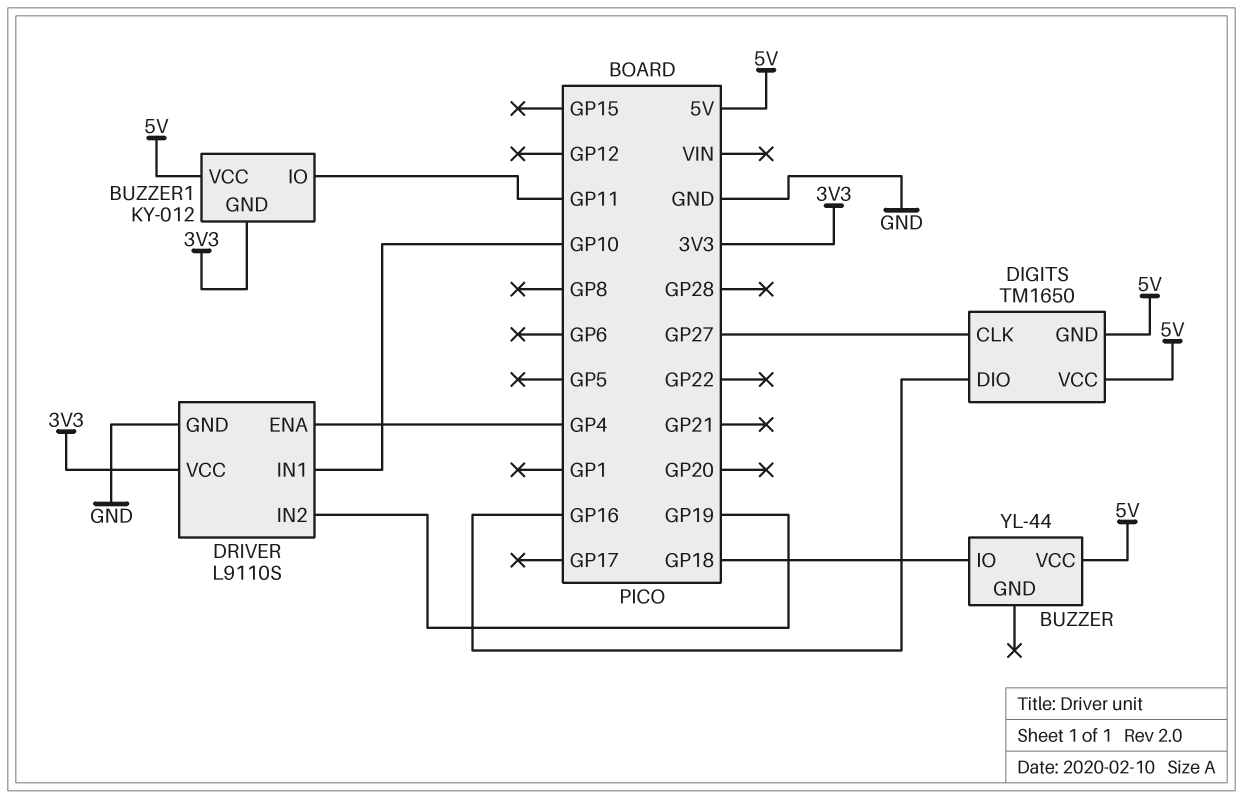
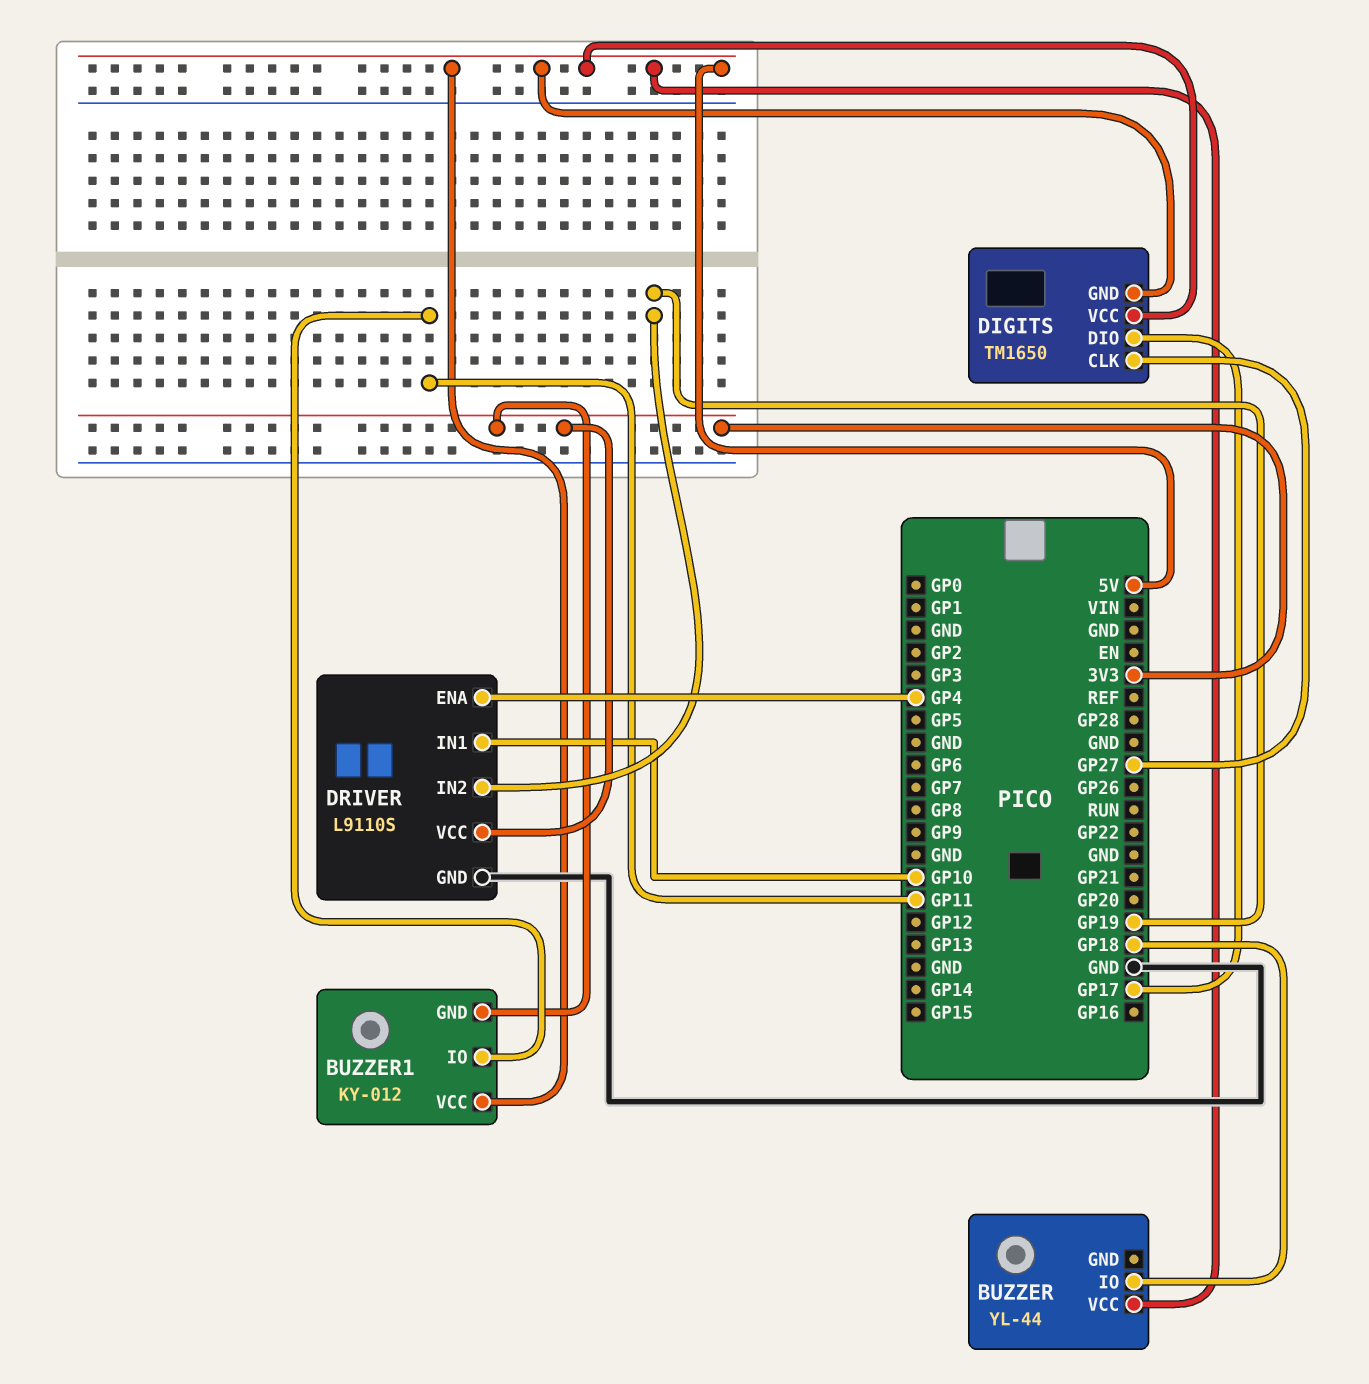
DIGITS pin DIO: GP16 -> GP17

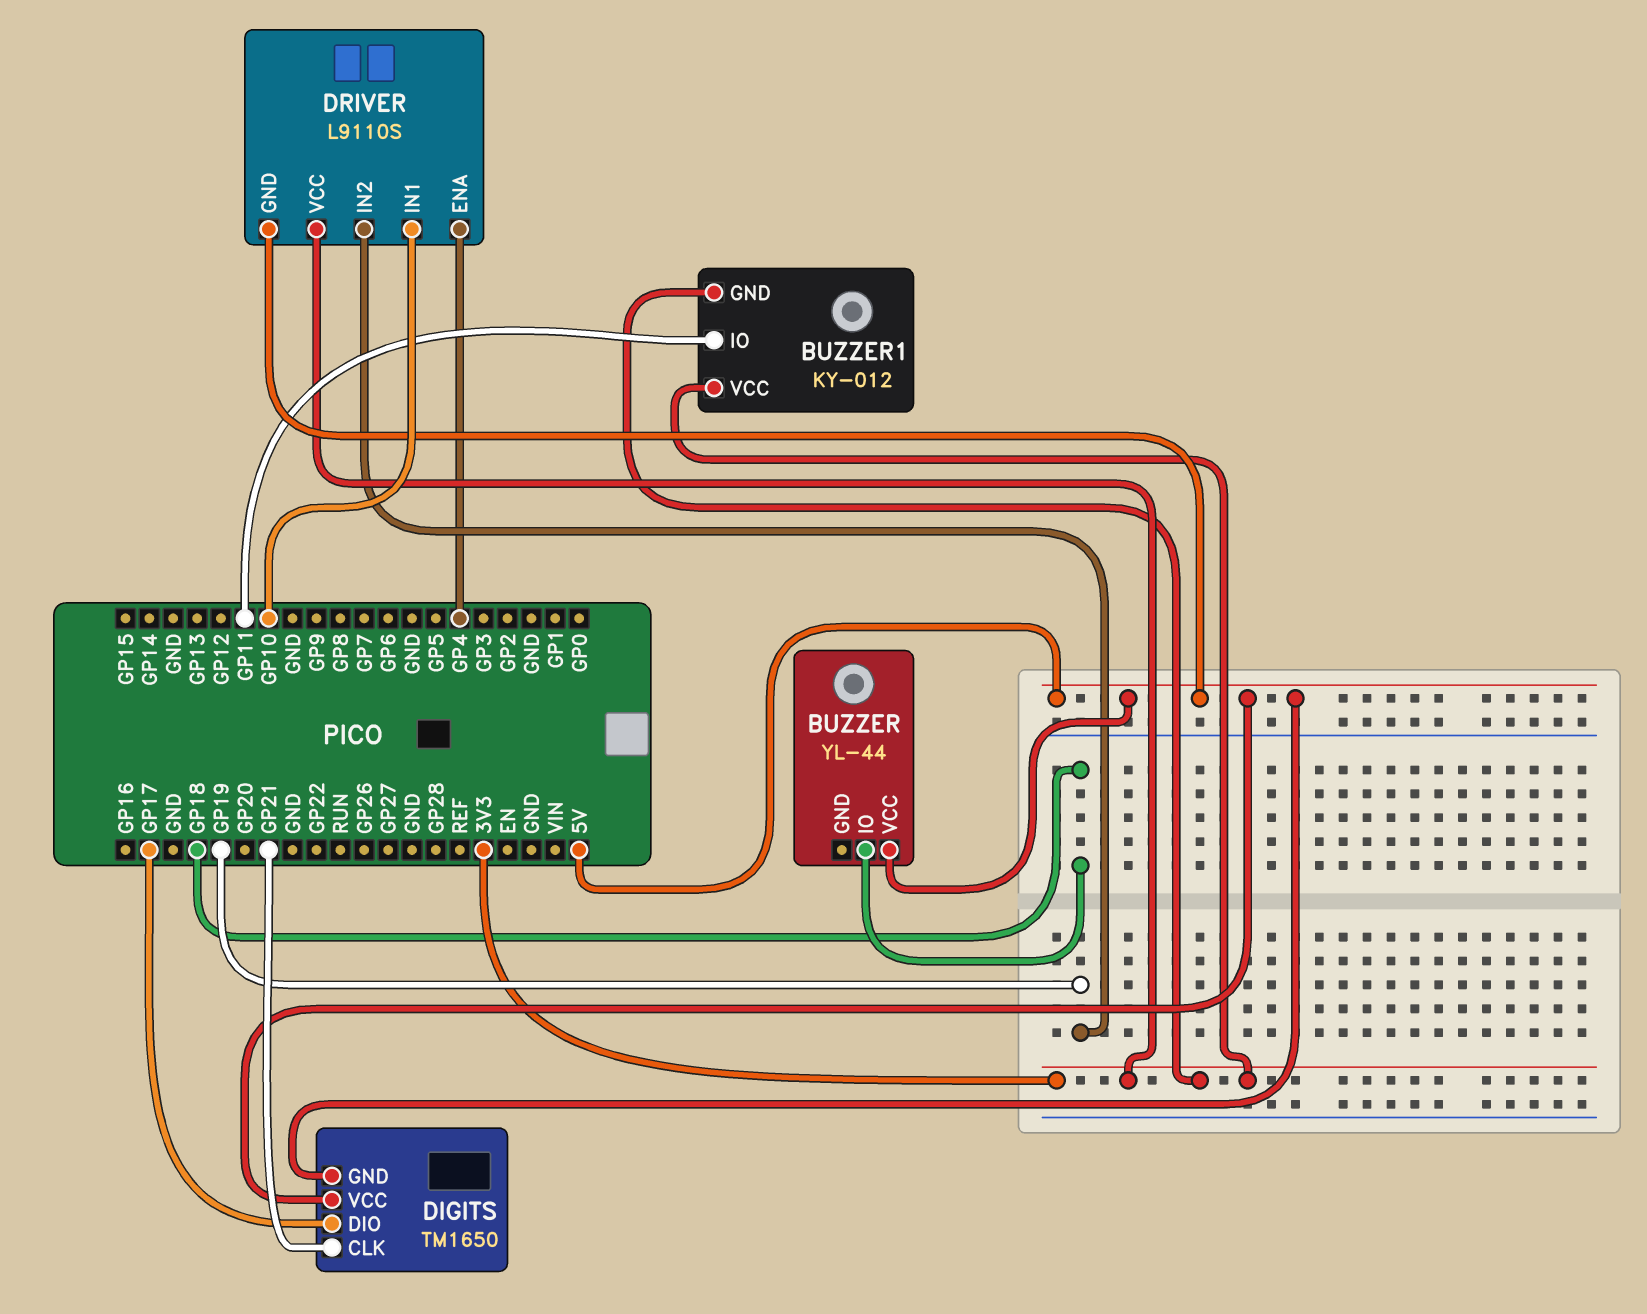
BUZZER1 pin VCC: 5V -> 3V3
DIGITS pin CLK: GP27 -> GP21
DRIVER pin GND: GND -> 5V

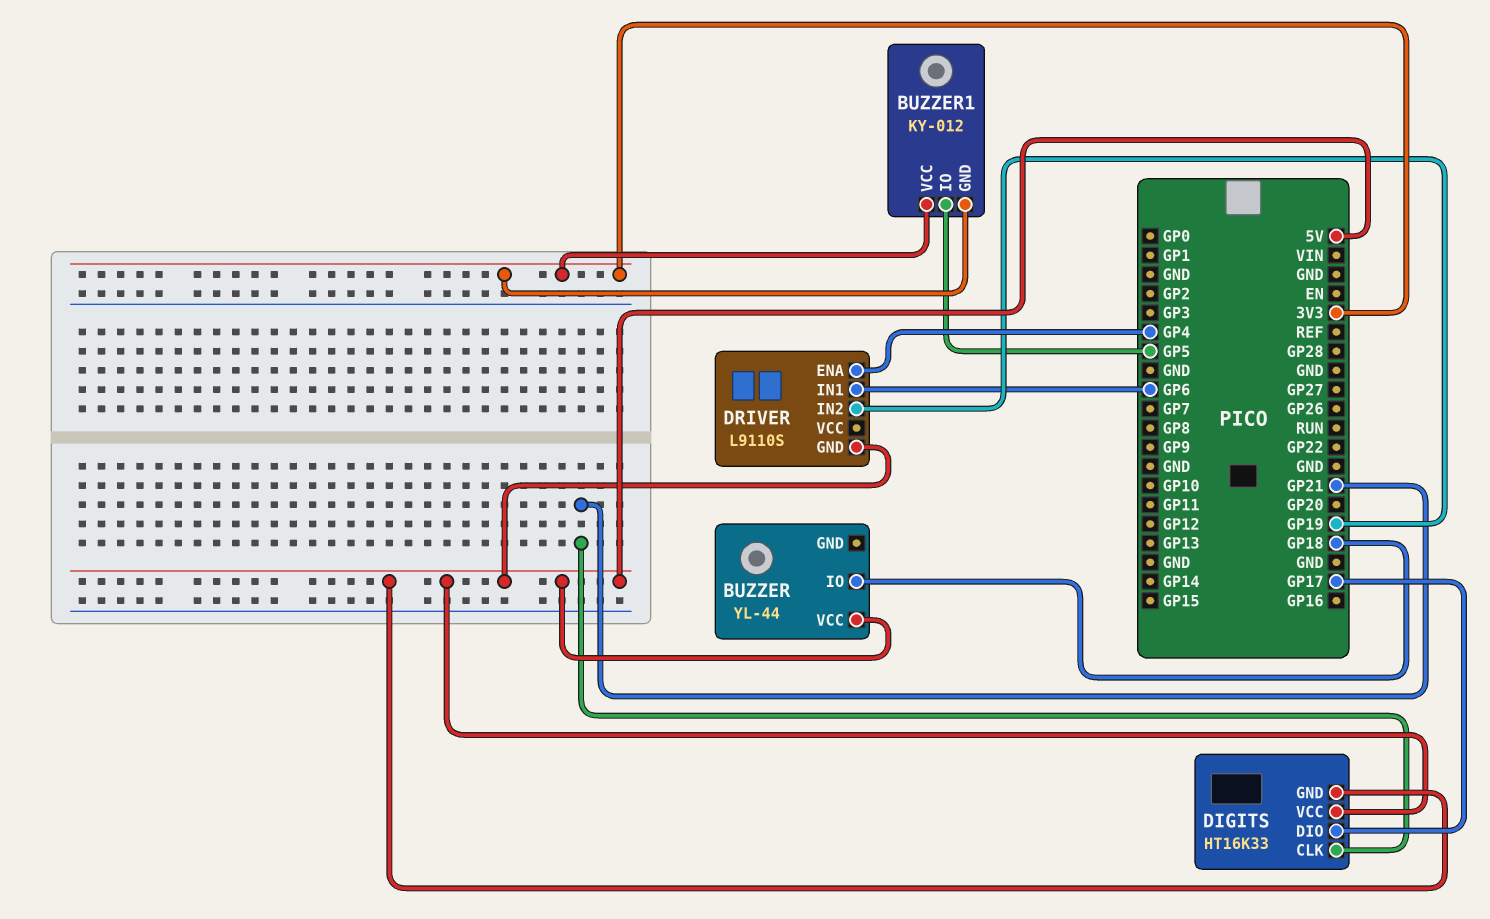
BUZZER1 pin IO: GP11 -> GP5
DIGITS: TM1650 -> HT16K33
DRIVER pin IN1: GP10 -> GP6
DRIVER pin VCC: 3V3 -> none

